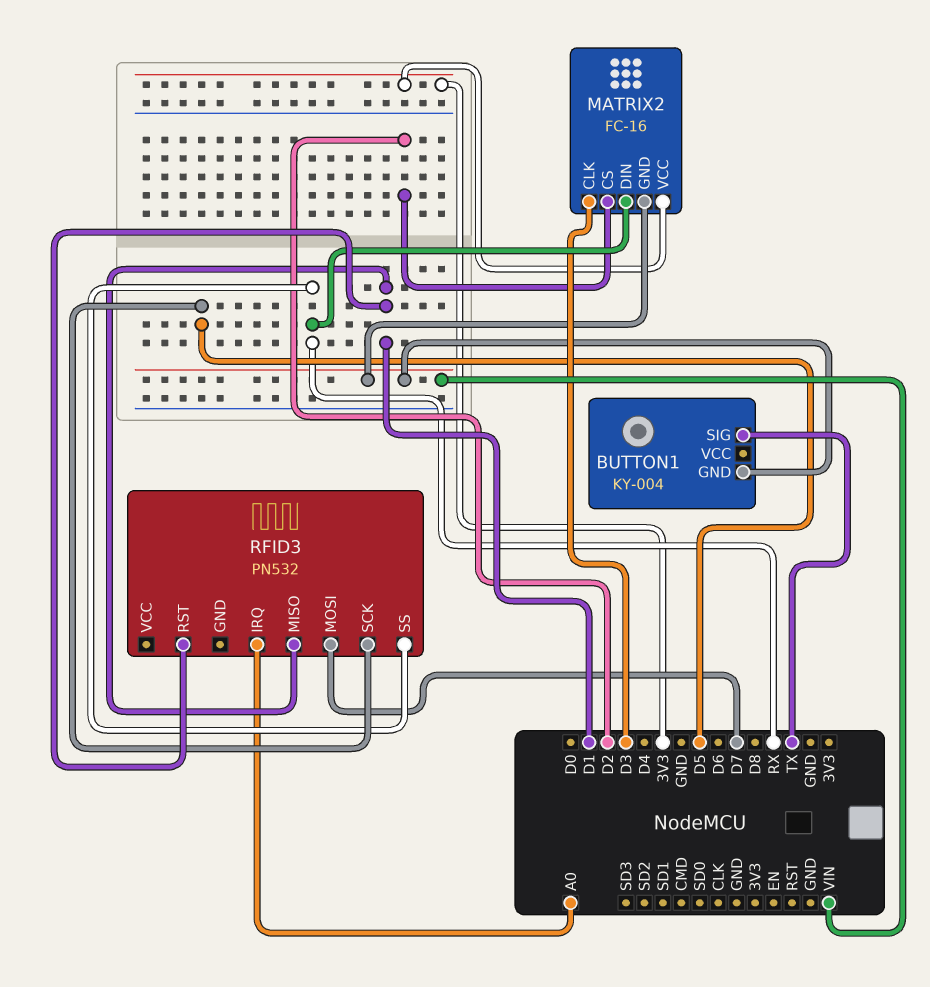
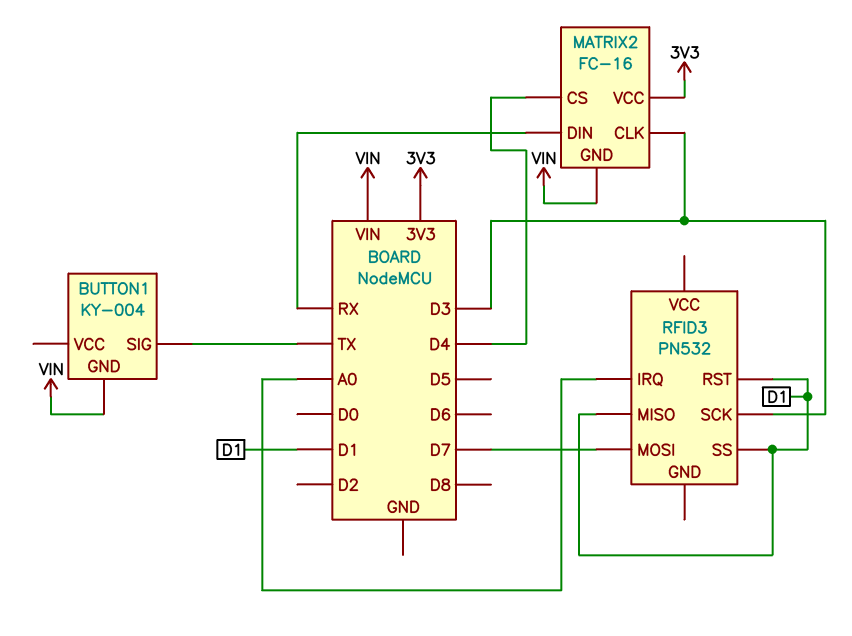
MATRIX2 pin CS: D2 -> D4
RFID3 pin SCK: D5 -> D3
RFID3 pin SS: RX -> D1

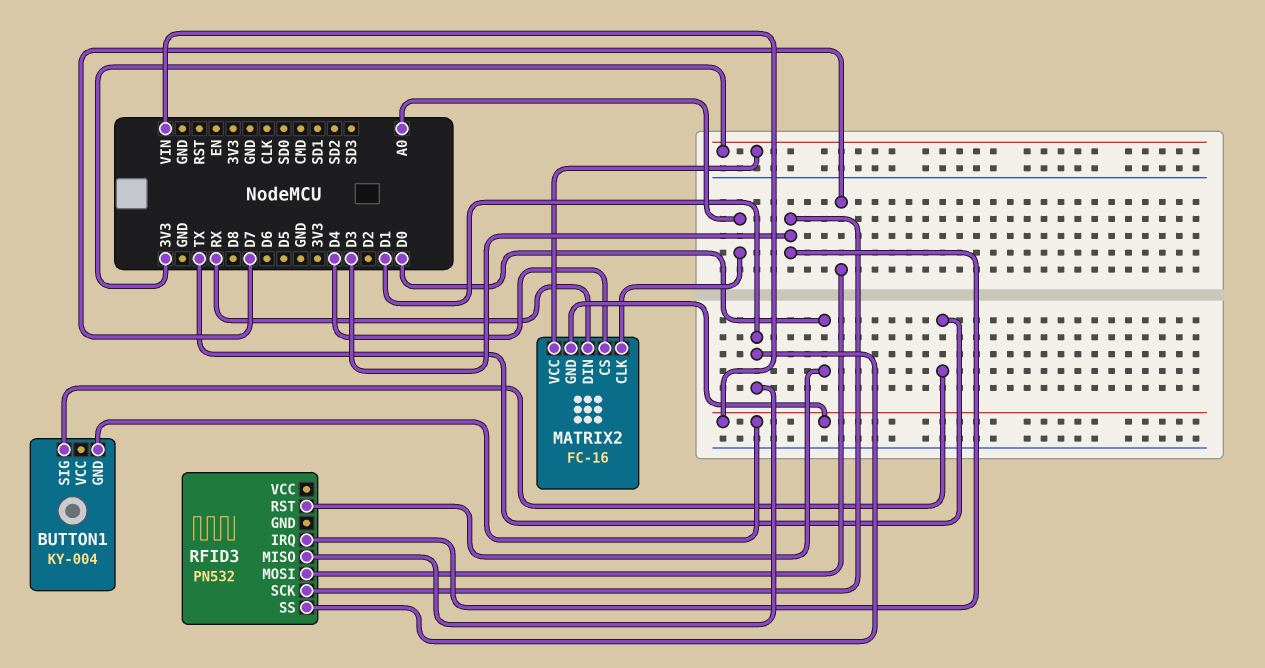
MATRIX2 pin CLK: D3 -> A0
RFID3 pin IRQ: A0 -> D3
RFID3 pin RST: D1 -> D0

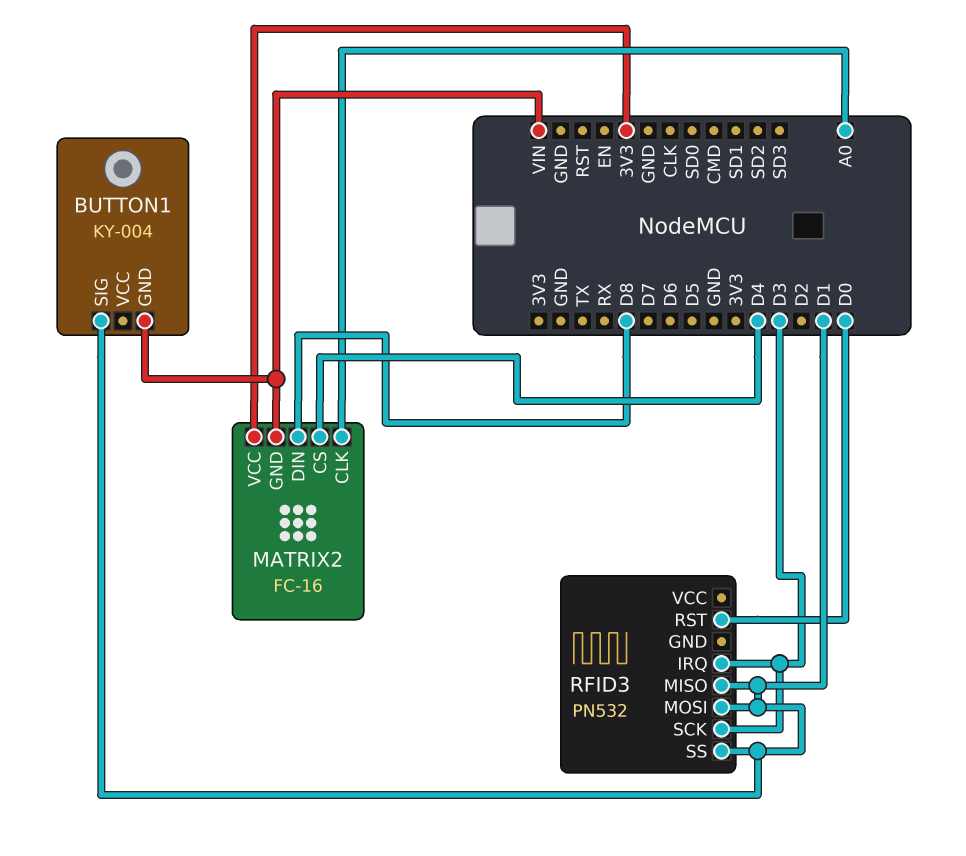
BUTTON1 pin SIG: TX -> D1
MATRIX2 pin DIN: RX -> D8
RFID3 pin MOSI: D7 -> D1

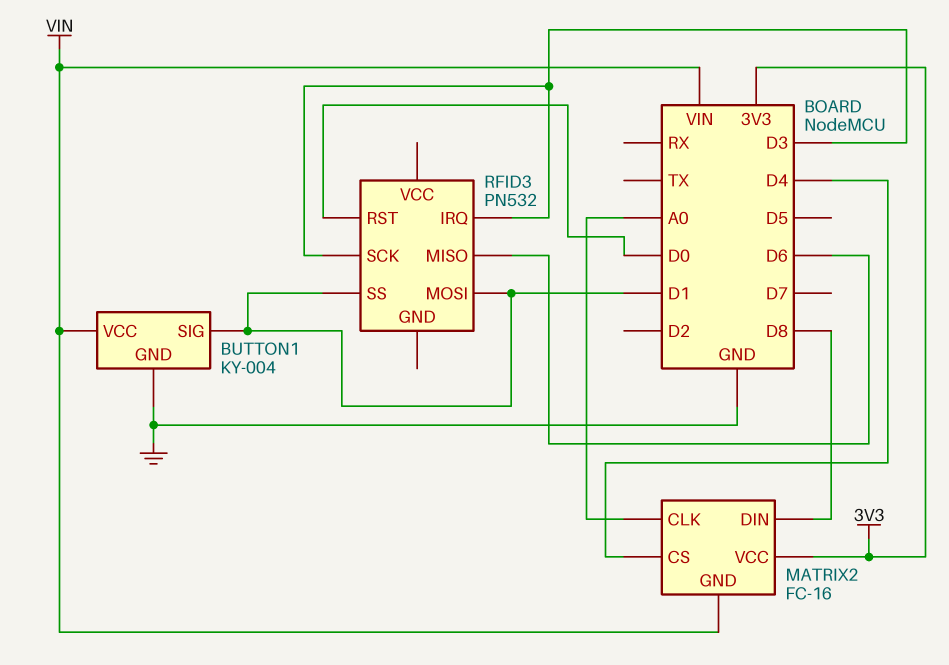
BUTTON1 pin GND: VIN -> GND
BUTTON1 pin VCC: none -> VIN
RFID3 pin MISO: D1 -> D6

